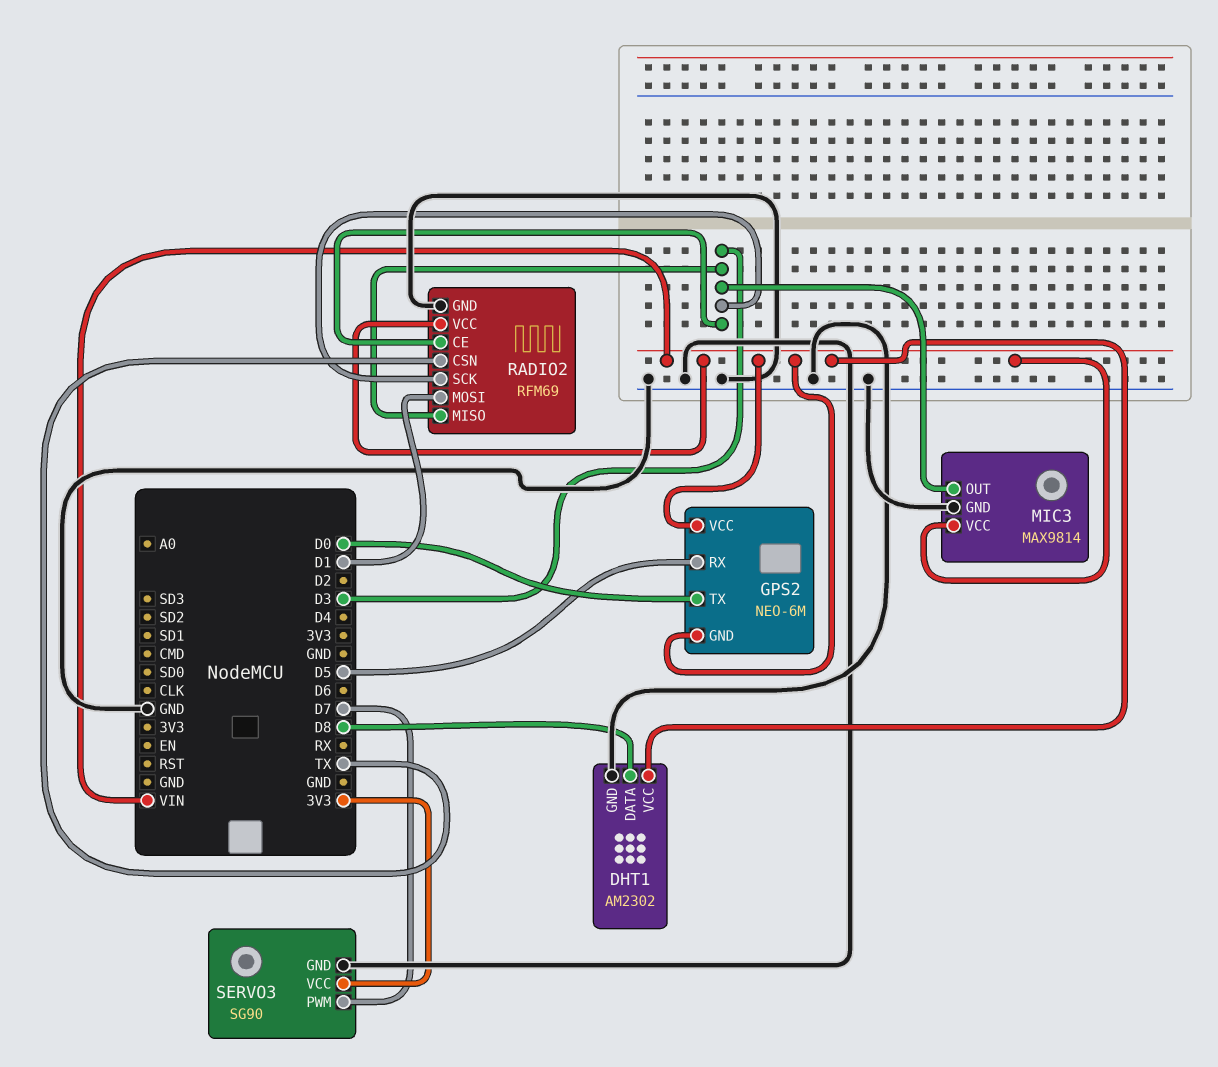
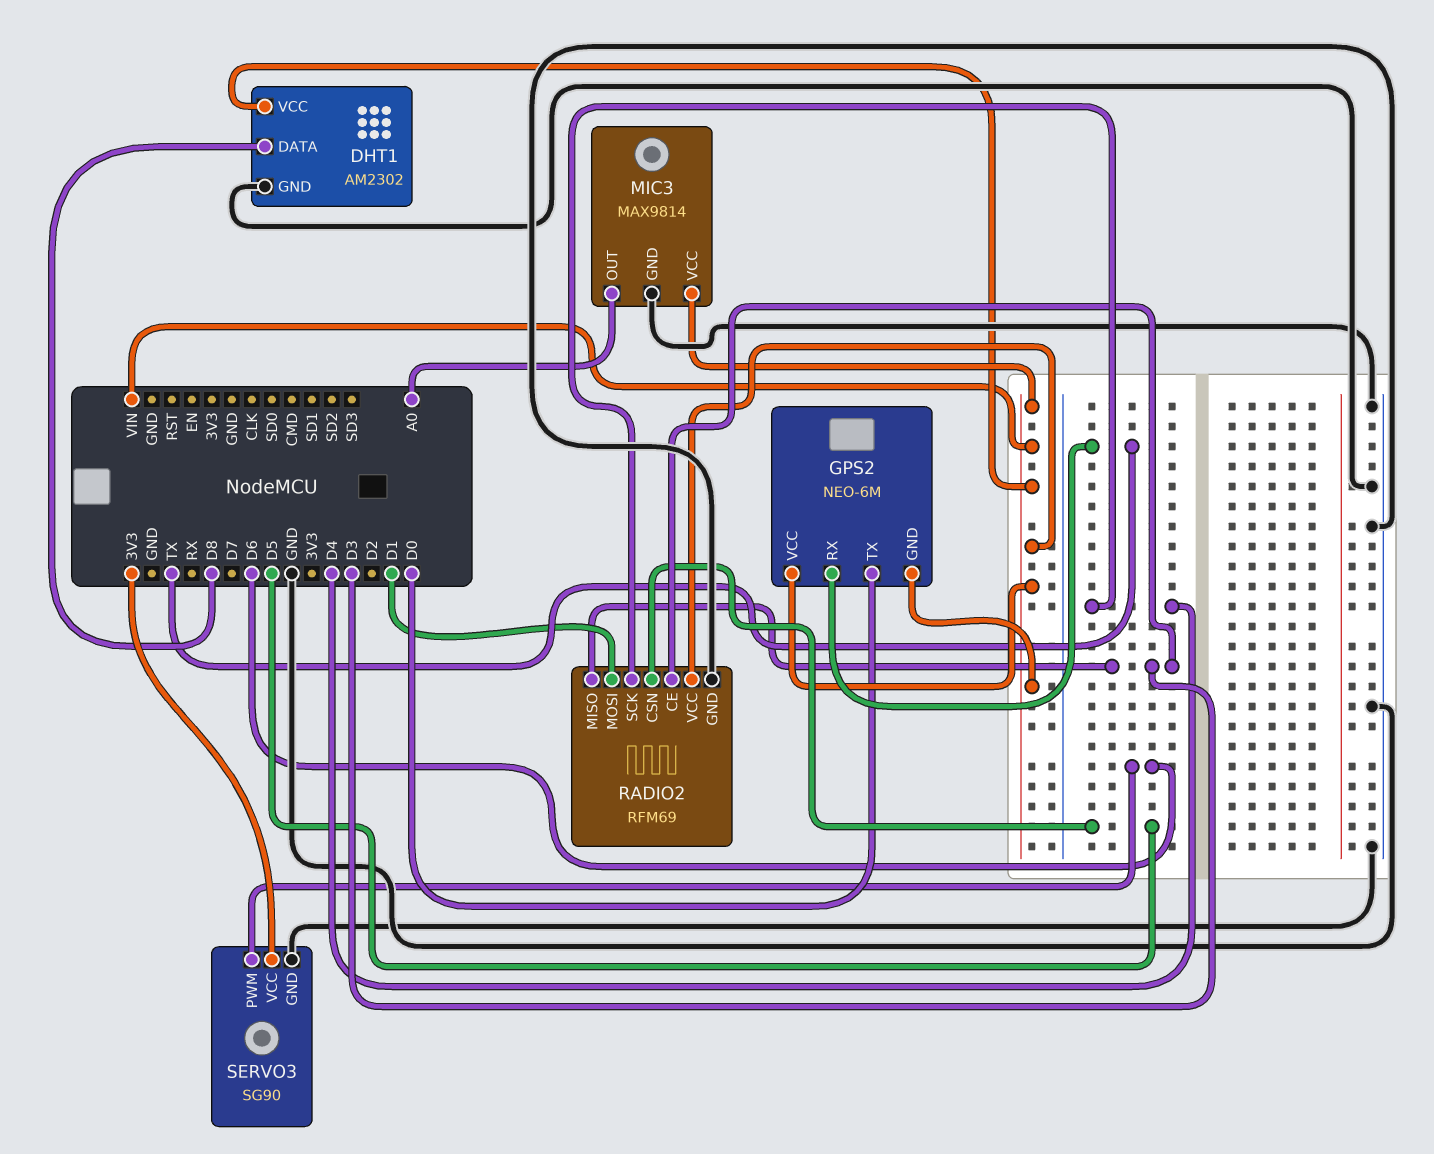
GPS2 pin RX: D5 -> TX
MIC3 pin OUT: D3 -> A0
RADIO2 pin CSN: TX -> D5
RADIO2 pin SCK: D3 -> D4
SERVO3 pin PWM: D7 -> D6

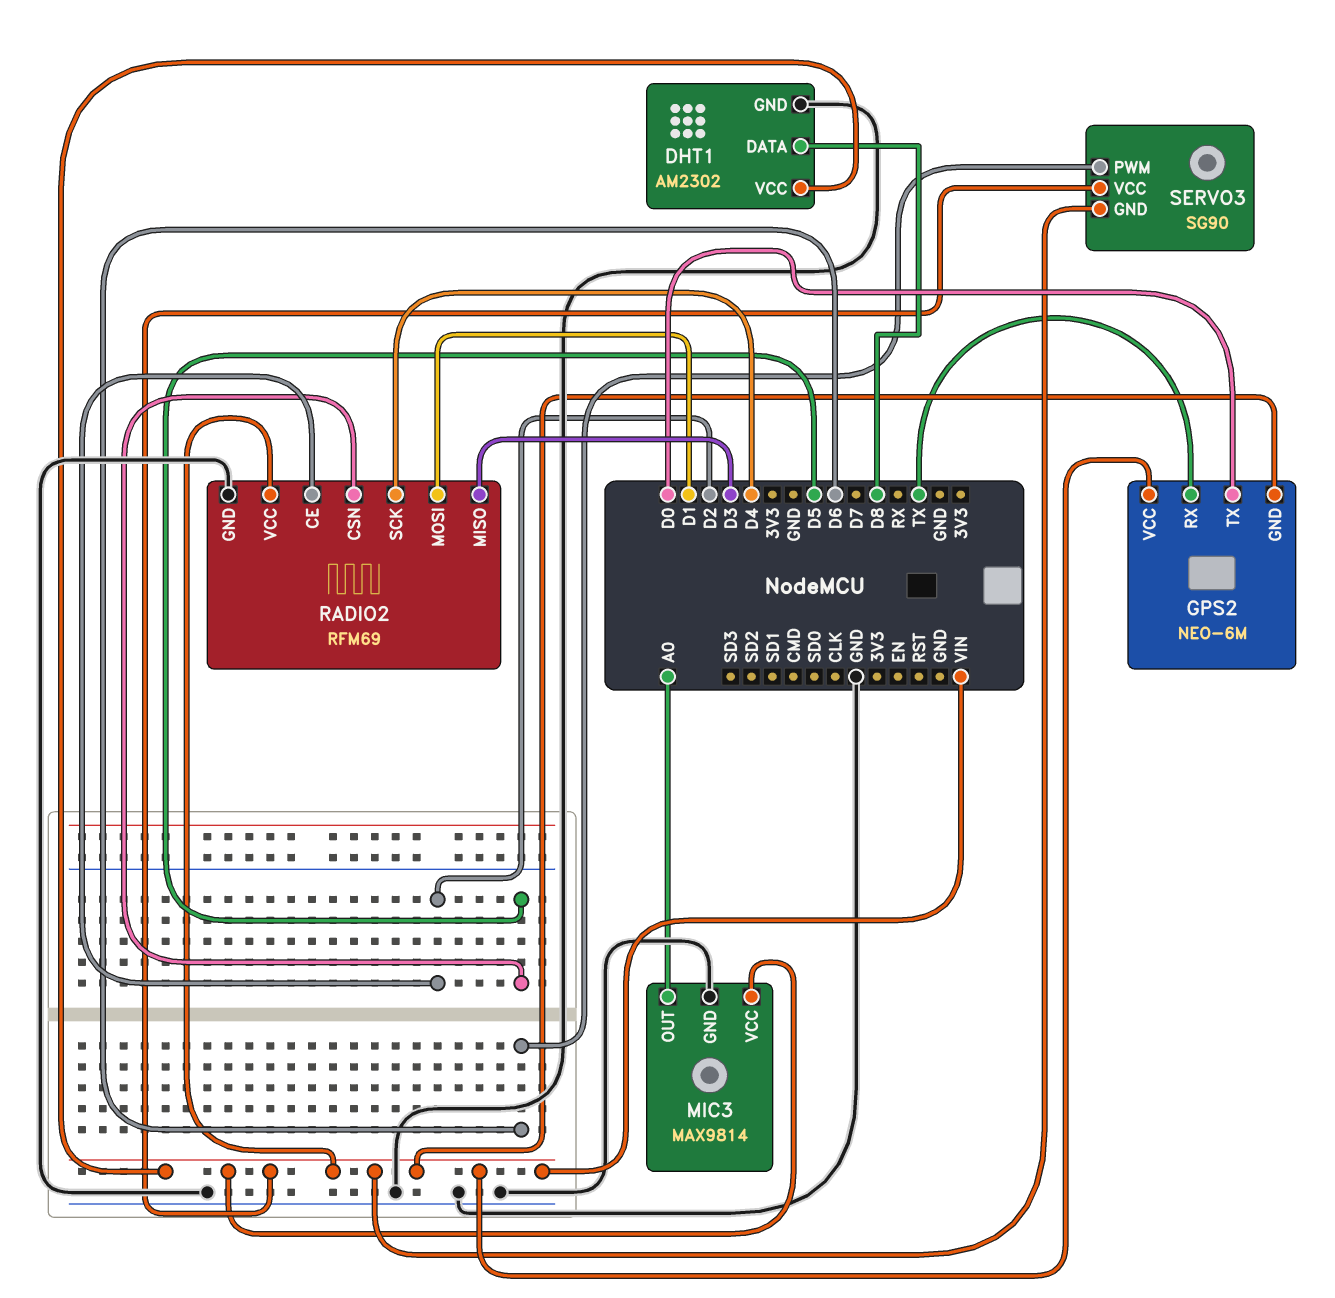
RADIO2 pin CE: D3 -> D2
SERVO3 pin GND: GND -> VIN
SERVO3 pin VCC: 3V3 -> VIN

